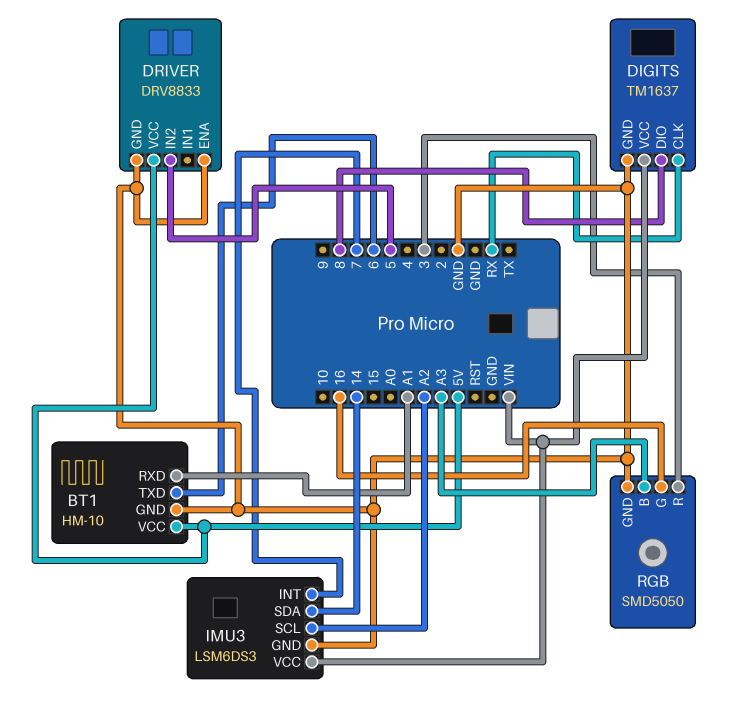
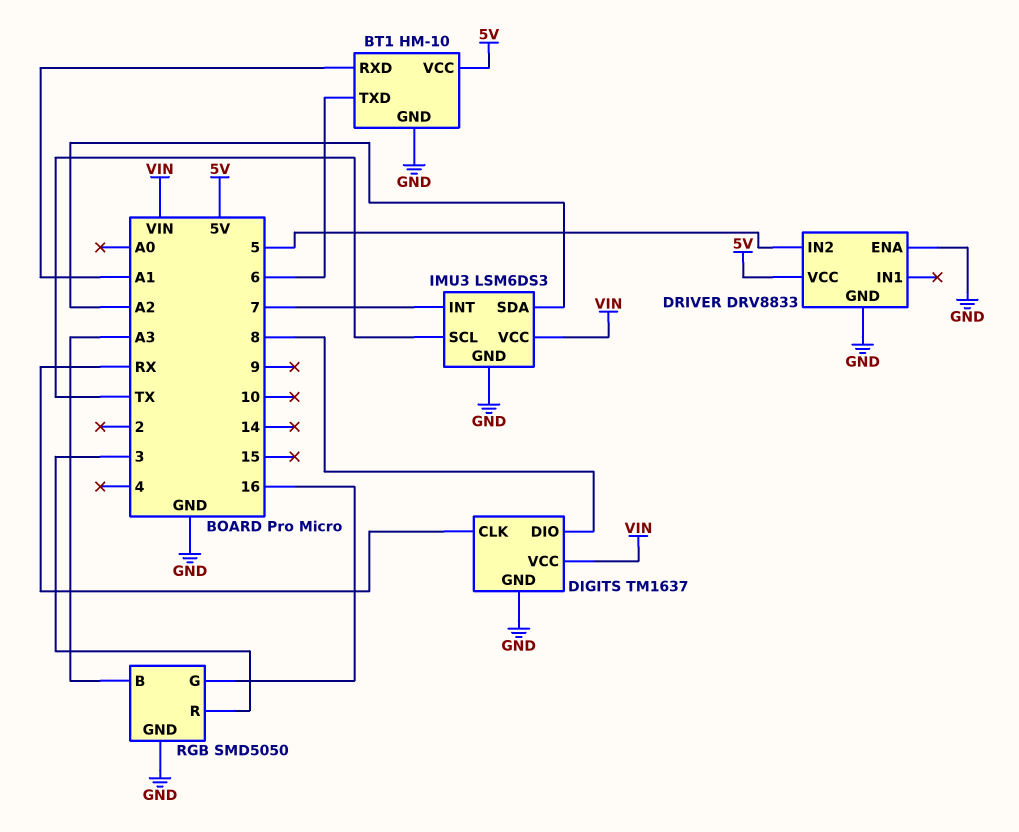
IMU3 pin SCL: A2 -> TX
IMU3 pin SDA: 14 -> A2

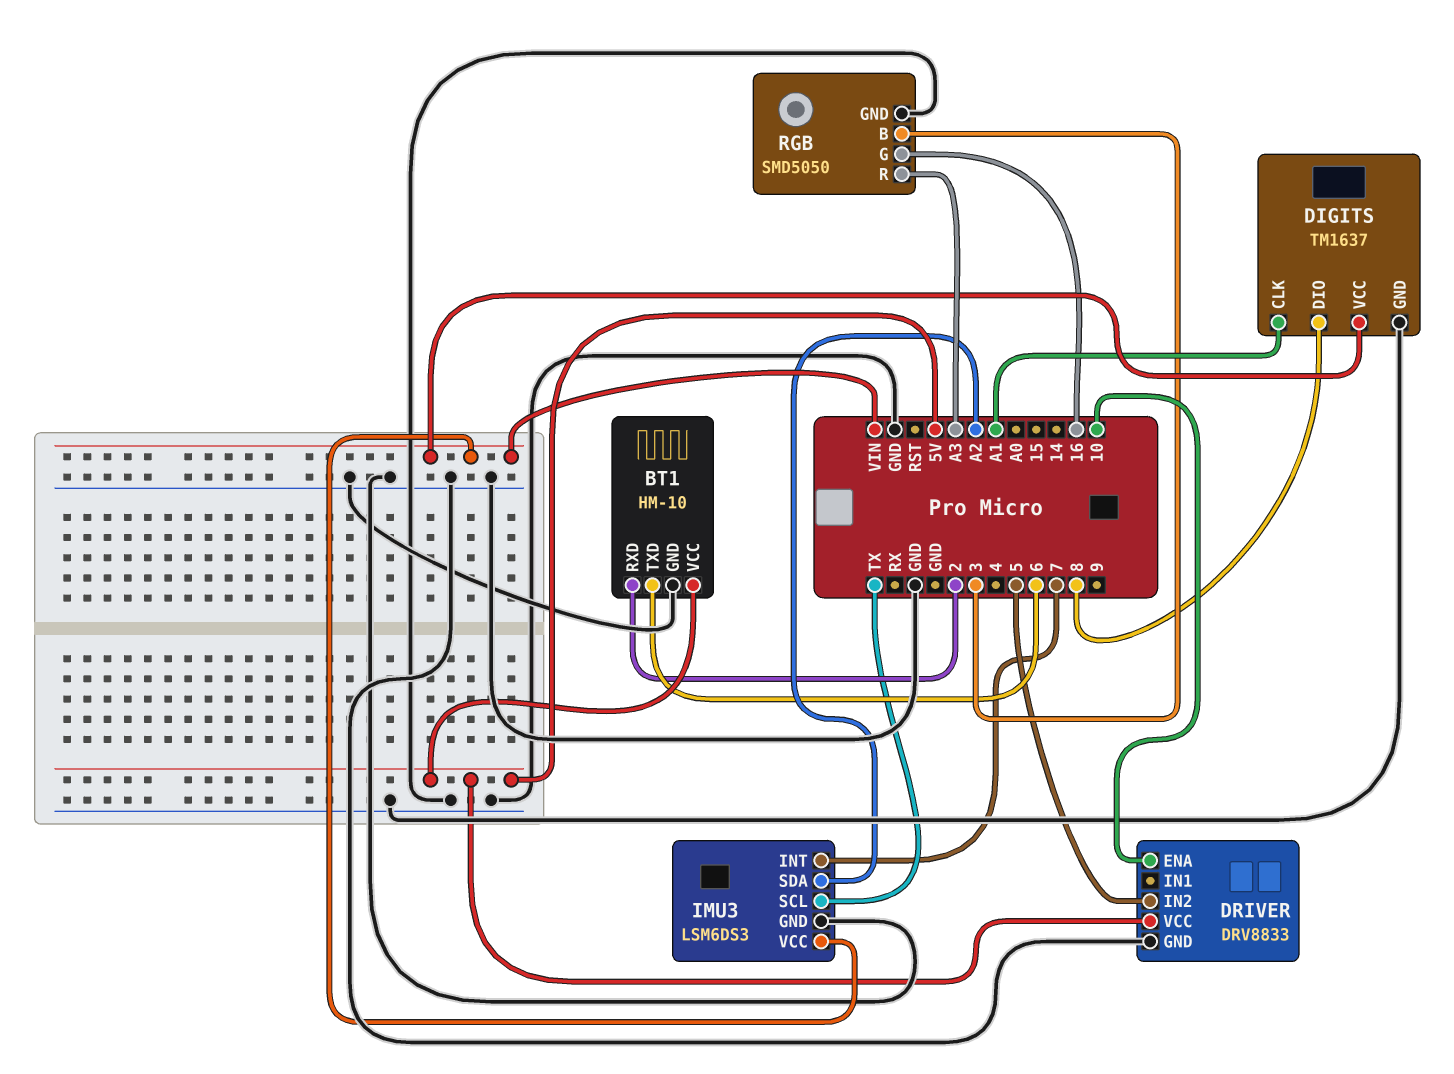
BT1 pin RXD: A1 -> 2
DIGITS pin CLK: RX -> A1
DRIVER pin ENA: GND -> 10
RGB pin B: A3 -> 3
RGB pin R: 3 -> A3

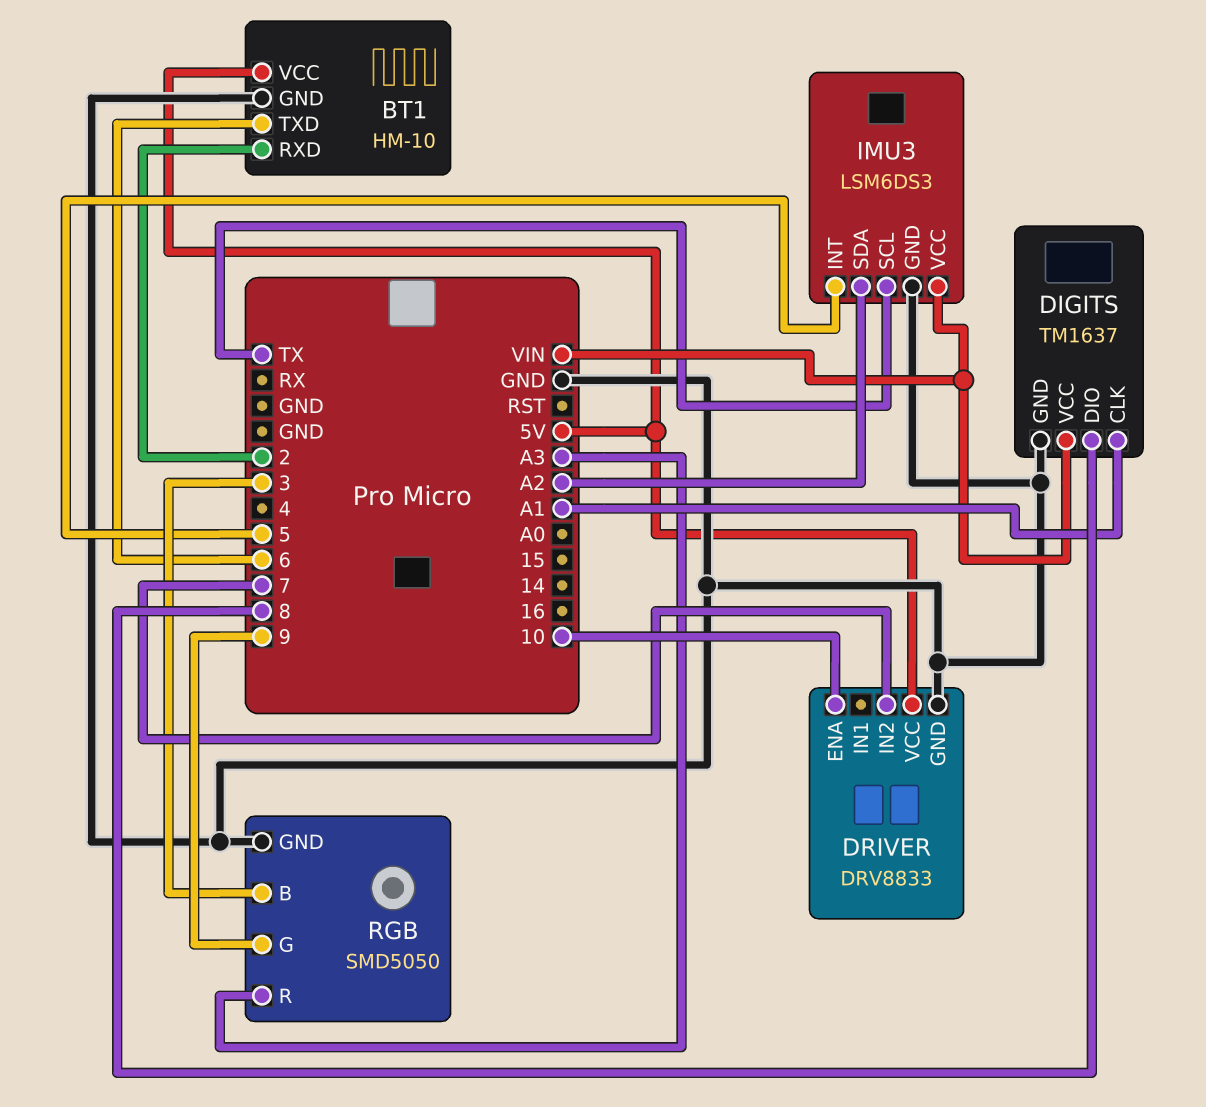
DRIVER pin IN2: 5 -> 7
IMU3 pin INT: 7 -> 5
RGB pin G: 16 -> 9

